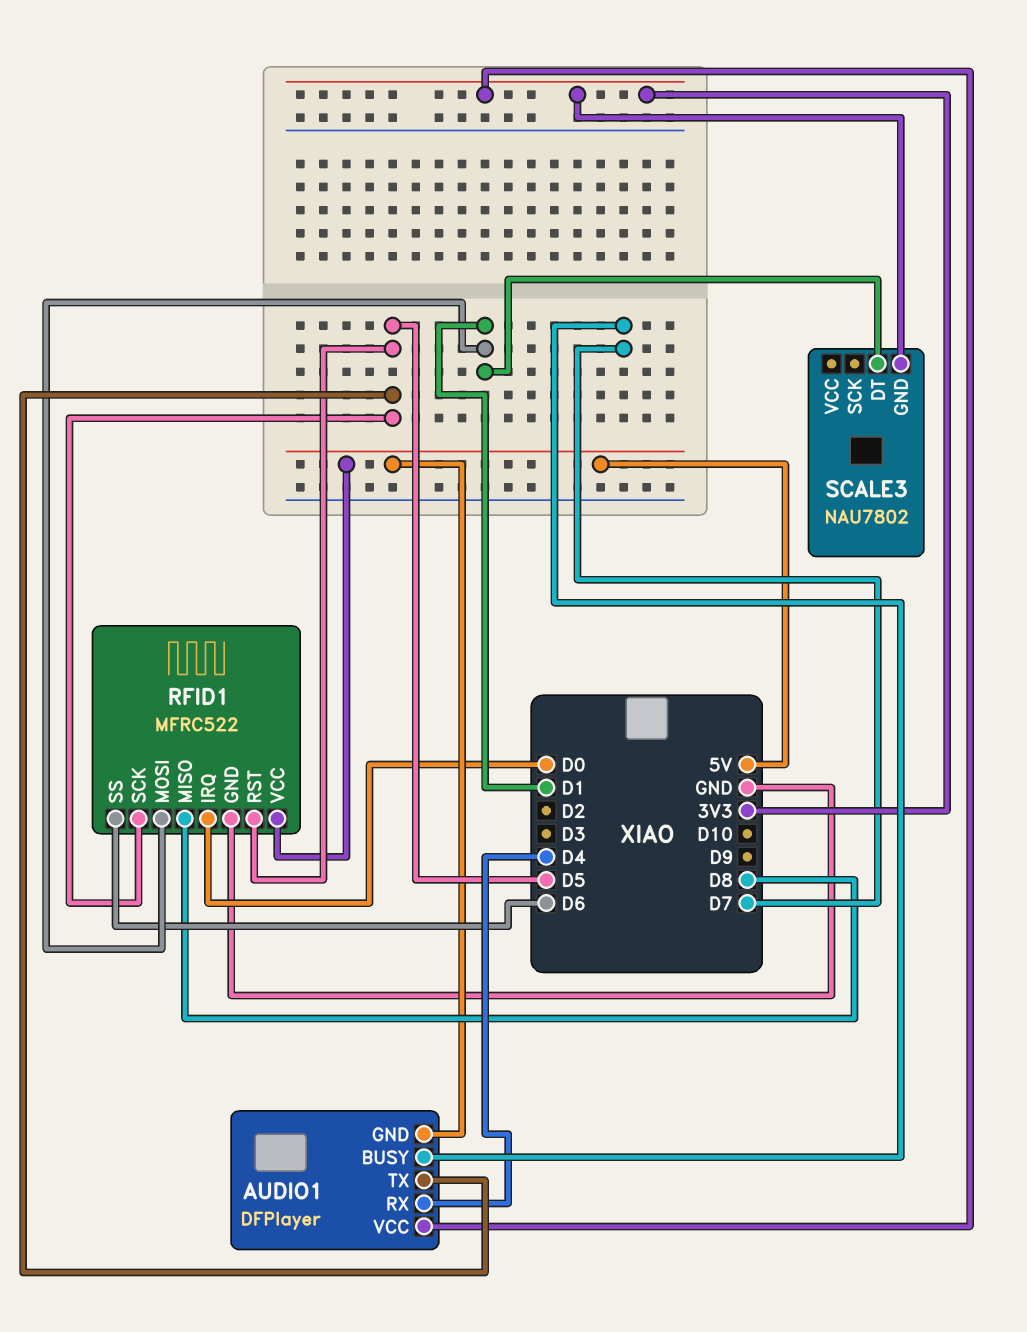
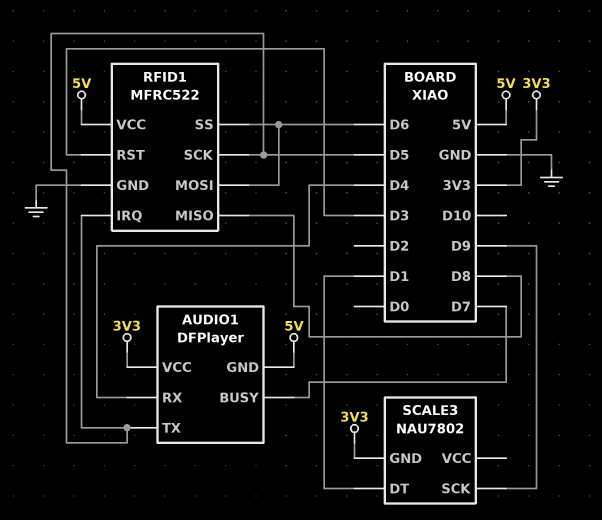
RFID1 pin IRQ: D0 -> D5
RFID1 pin MOSI: D1 -> D6
RFID1 pin RST: D5 -> D3
SCALE3 pin SCK: none -> D9

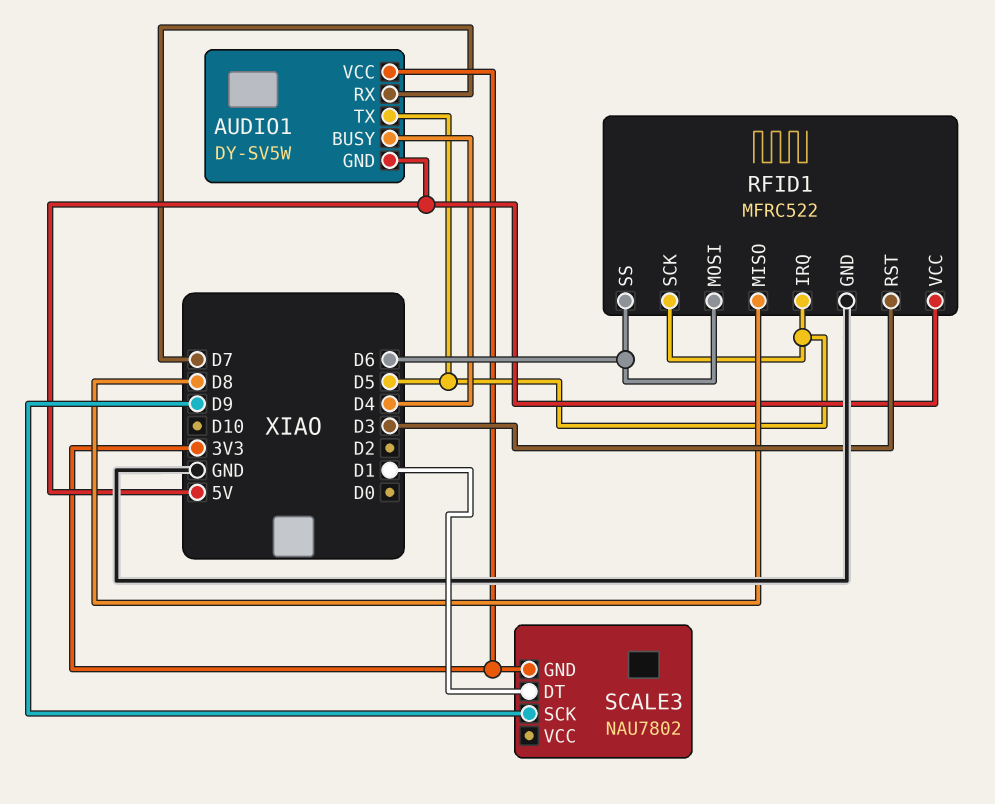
AUDIO1: DFPlayer -> DY-SV5W
AUDIO1 pin BUSY: D7 -> D4
AUDIO1 pin RX: D4 -> D7

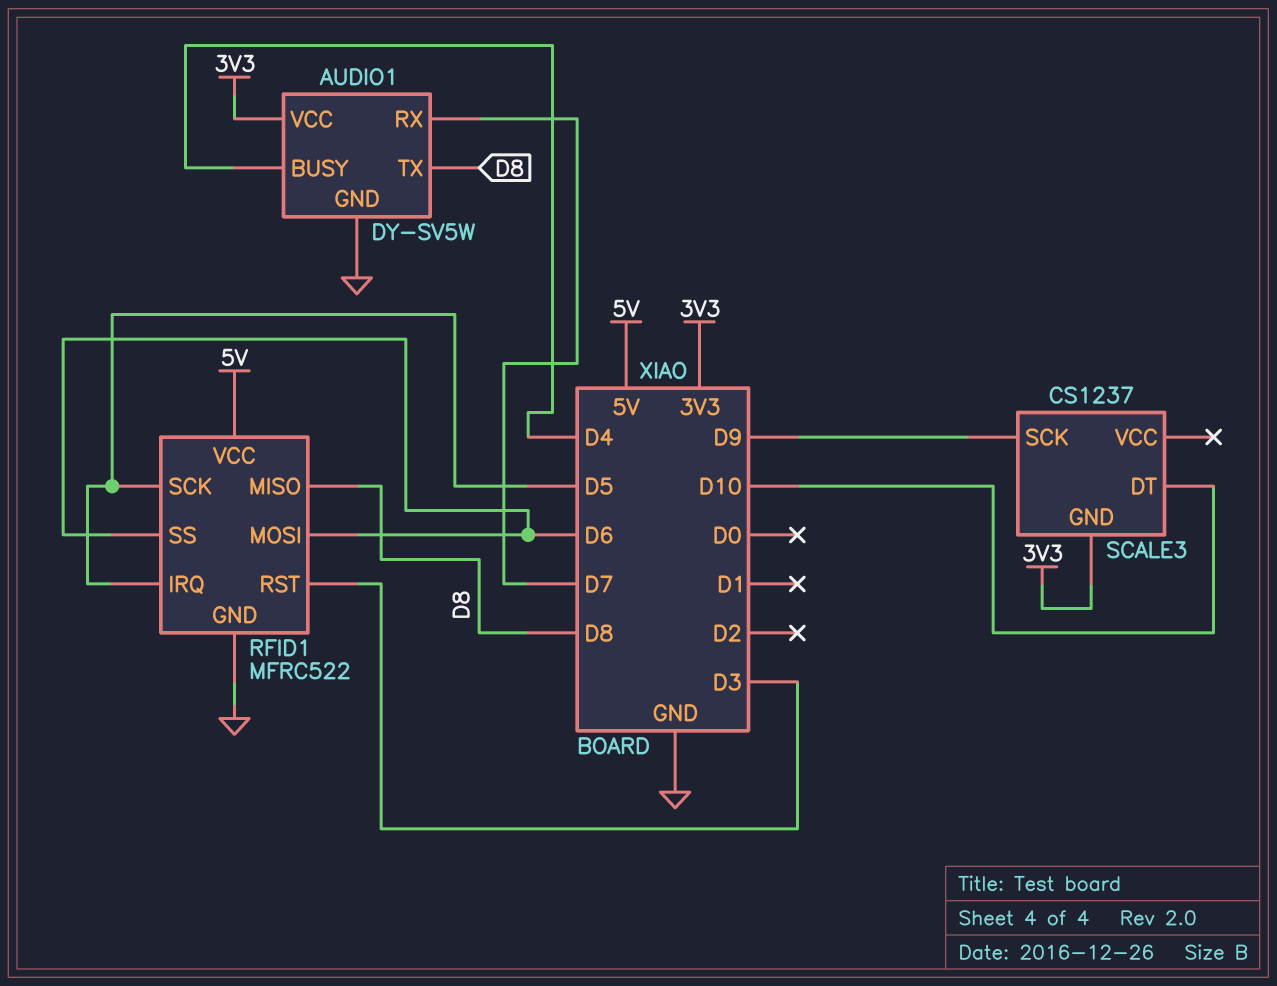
AUDIO1 pin GND: 5V -> GND
AUDIO1 pin TX: D5 -> D8
SCALE3: NAU7802 -> CS1237
SCALE3 pin DT: D1 -> D10

